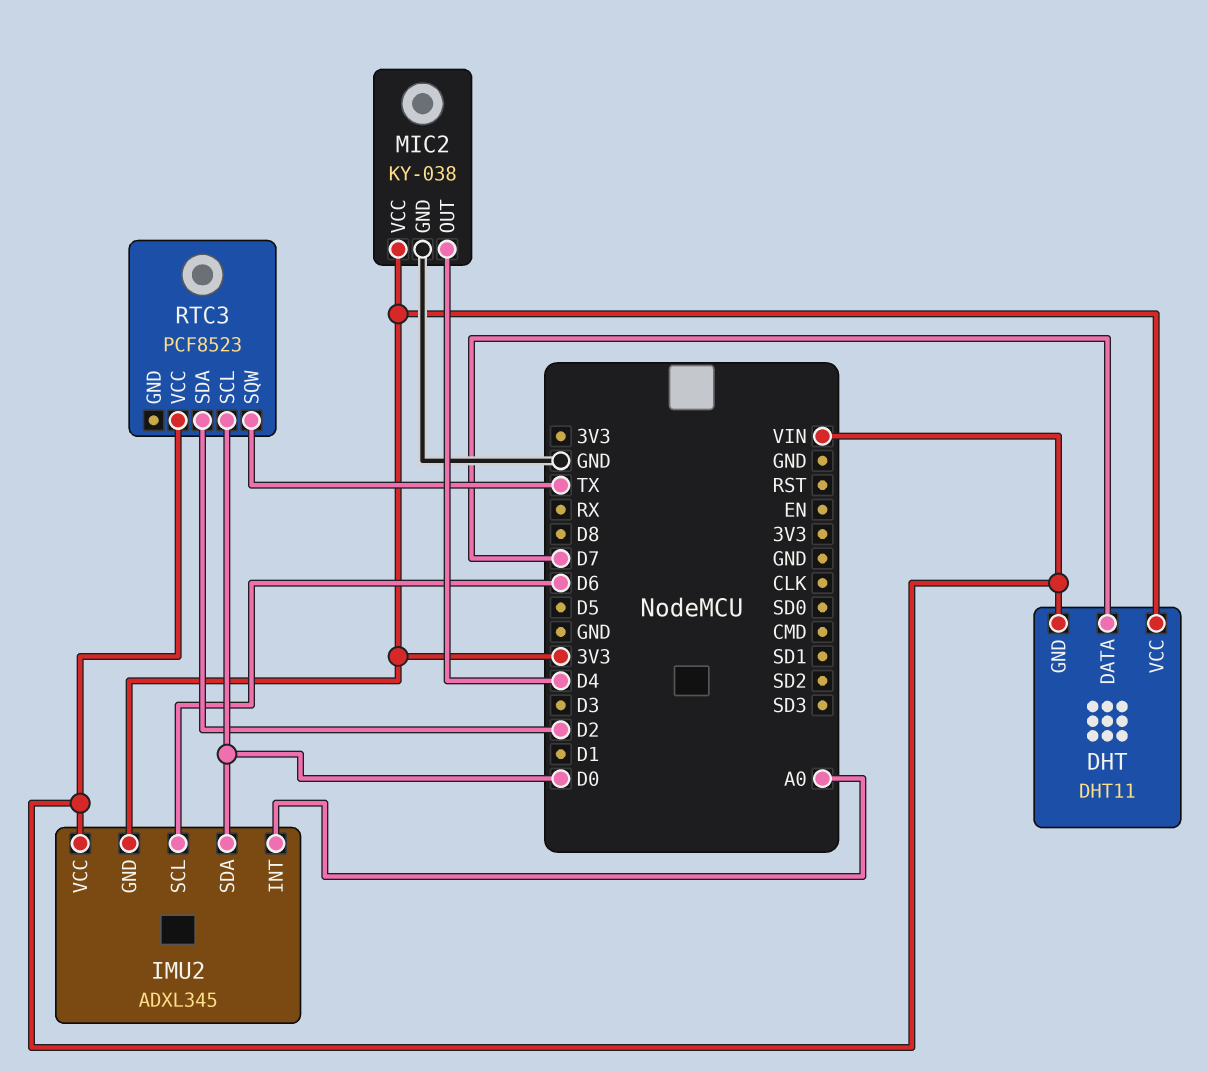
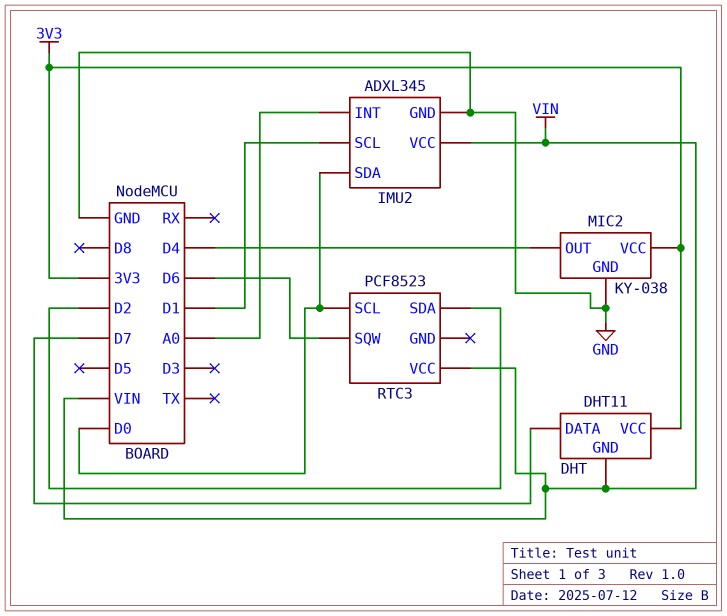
IMU2 pin GND: 3V3 -> GND
IMU2 pin SCL: D6 -> D1
RTC3 pin SQW: TX -> D6

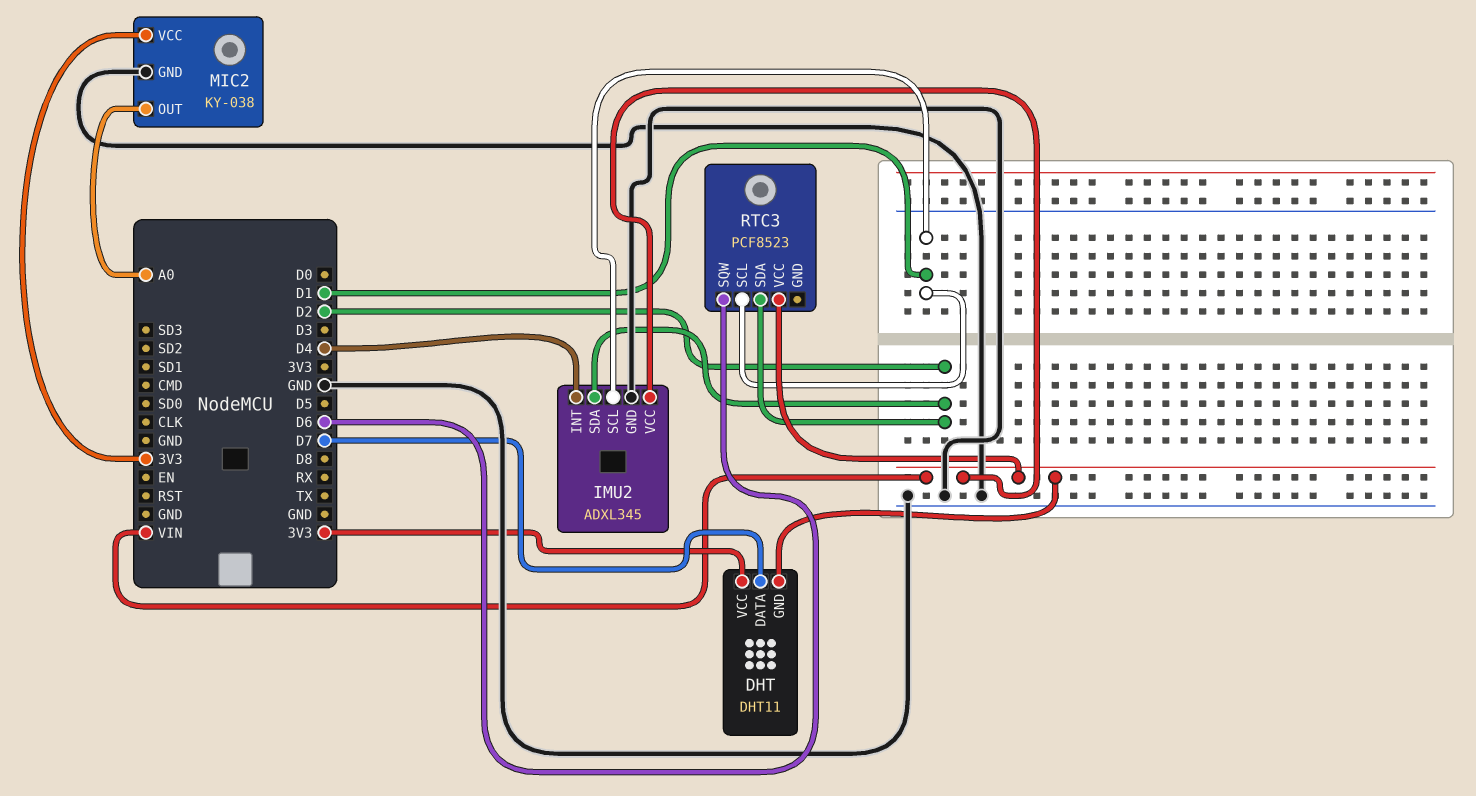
IMU2 pin INT: A0 -> D4
IMU2 pin SDA: D0 -> D2
MIC2 pin OUT: D4 -> A0
RTC3 pin SCL: D0 -> D1

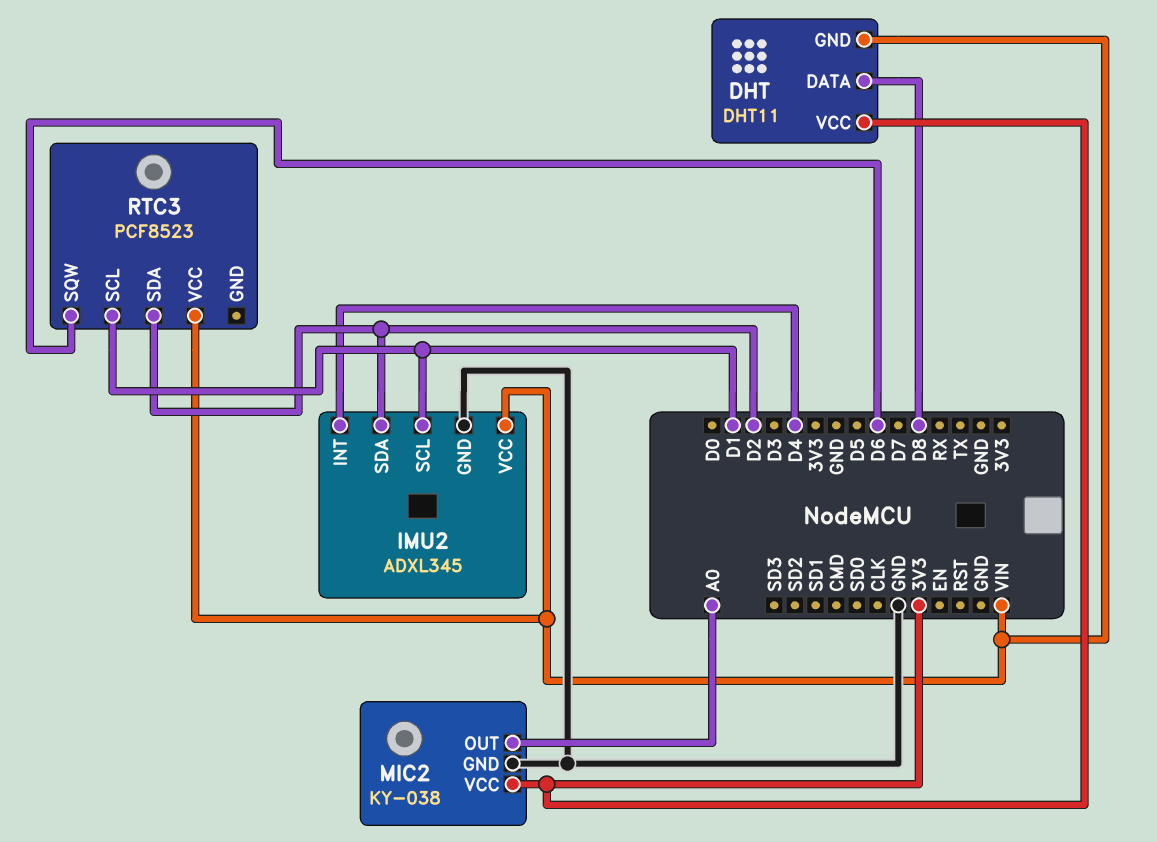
DHT pin DATA: D7 -> D8

